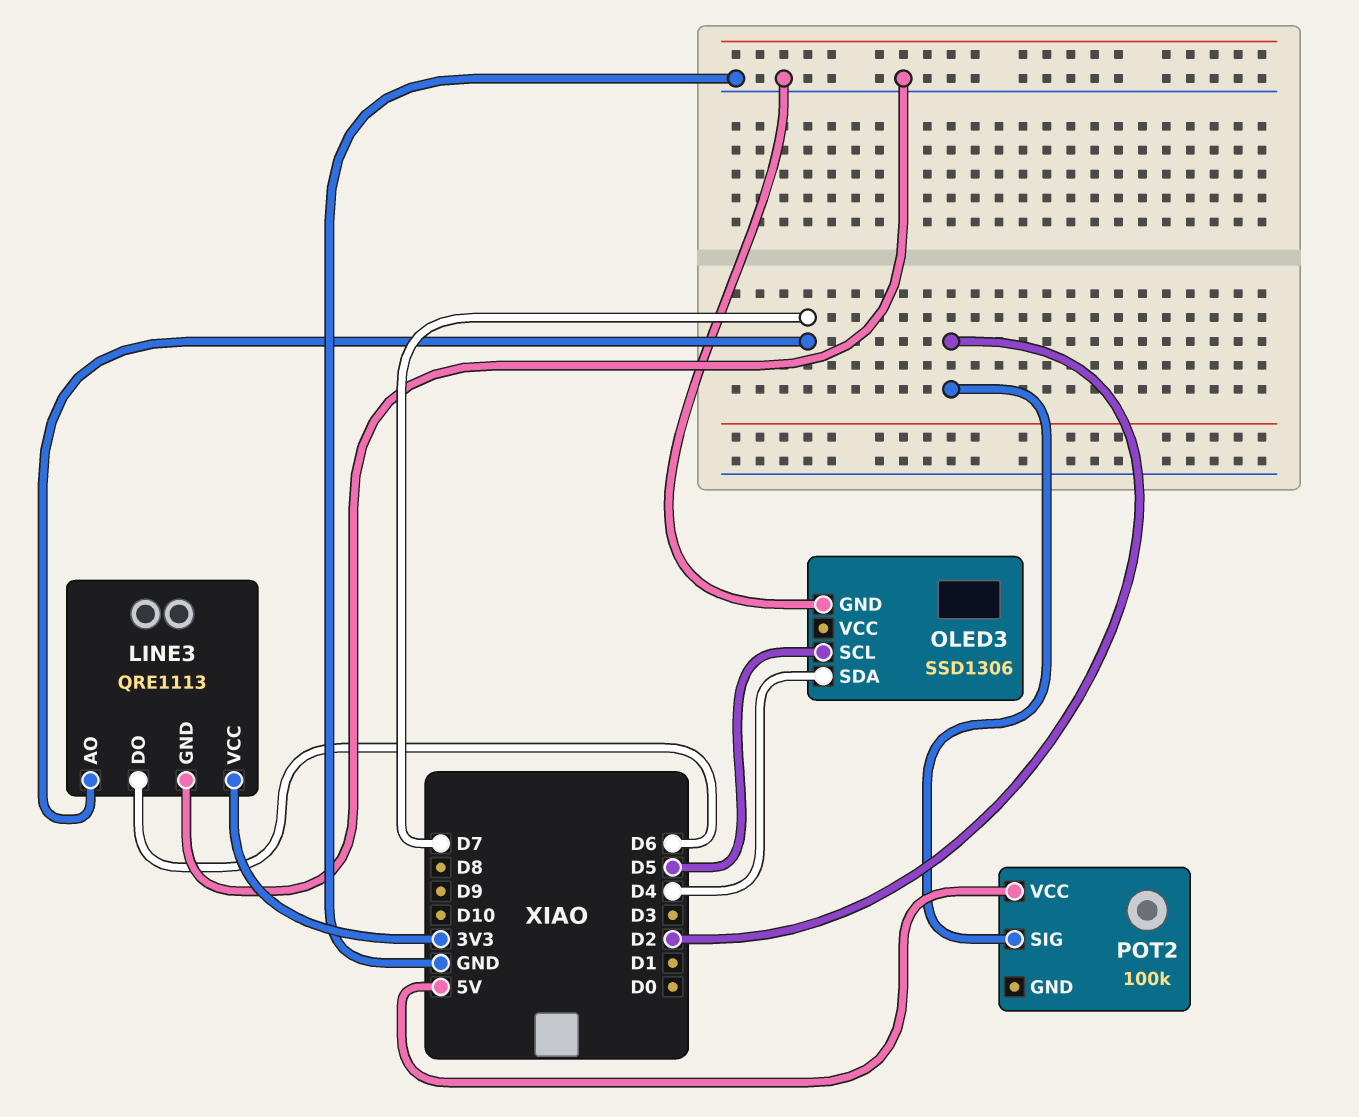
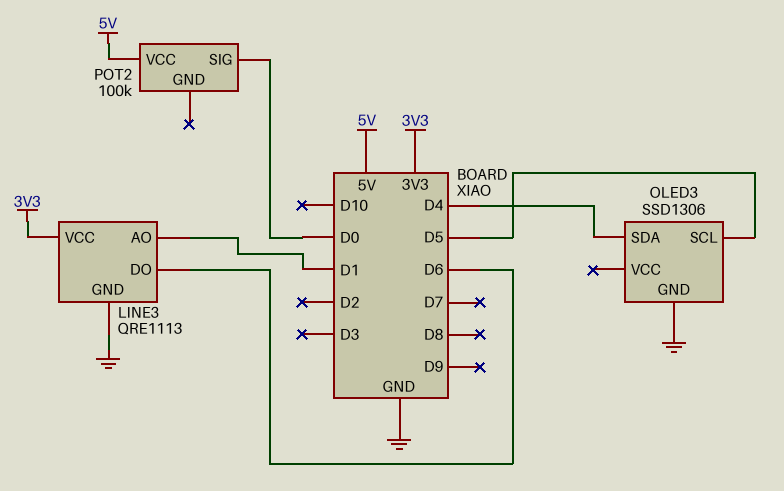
LINE3 pin AO: D7 -> D1
POT2 pin SIG: D2 -> D0

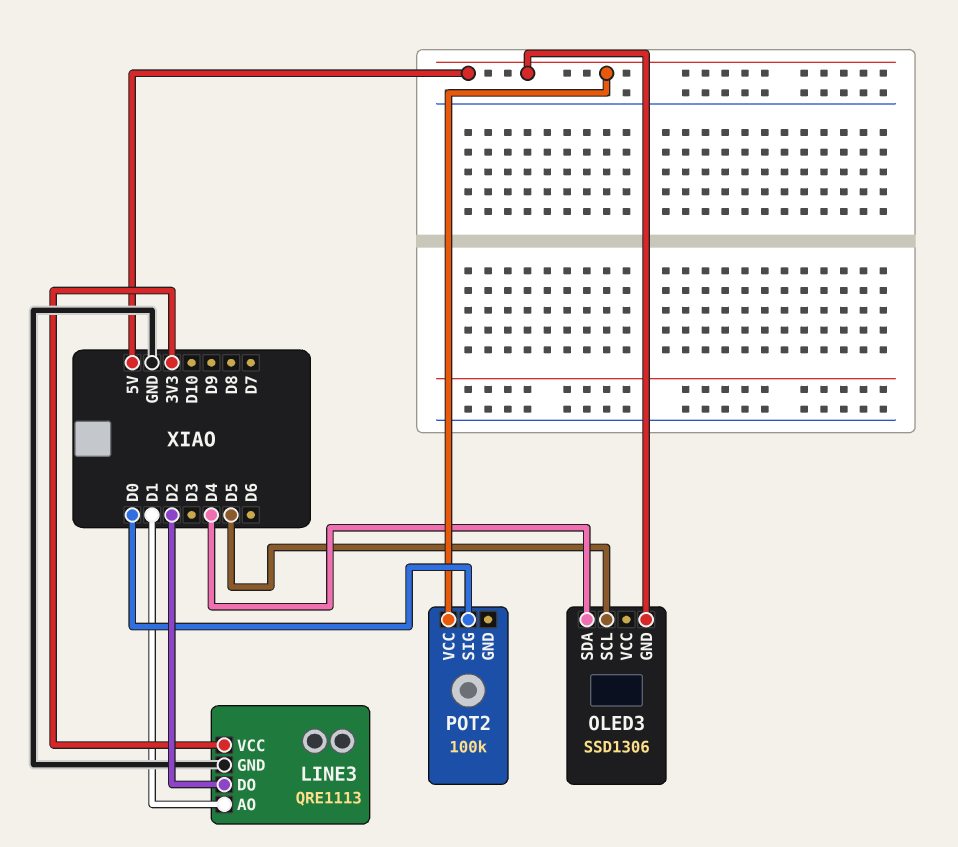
LINE3 pin DO: D6 -> D2
OLED3 pin GND: GND -> 5V

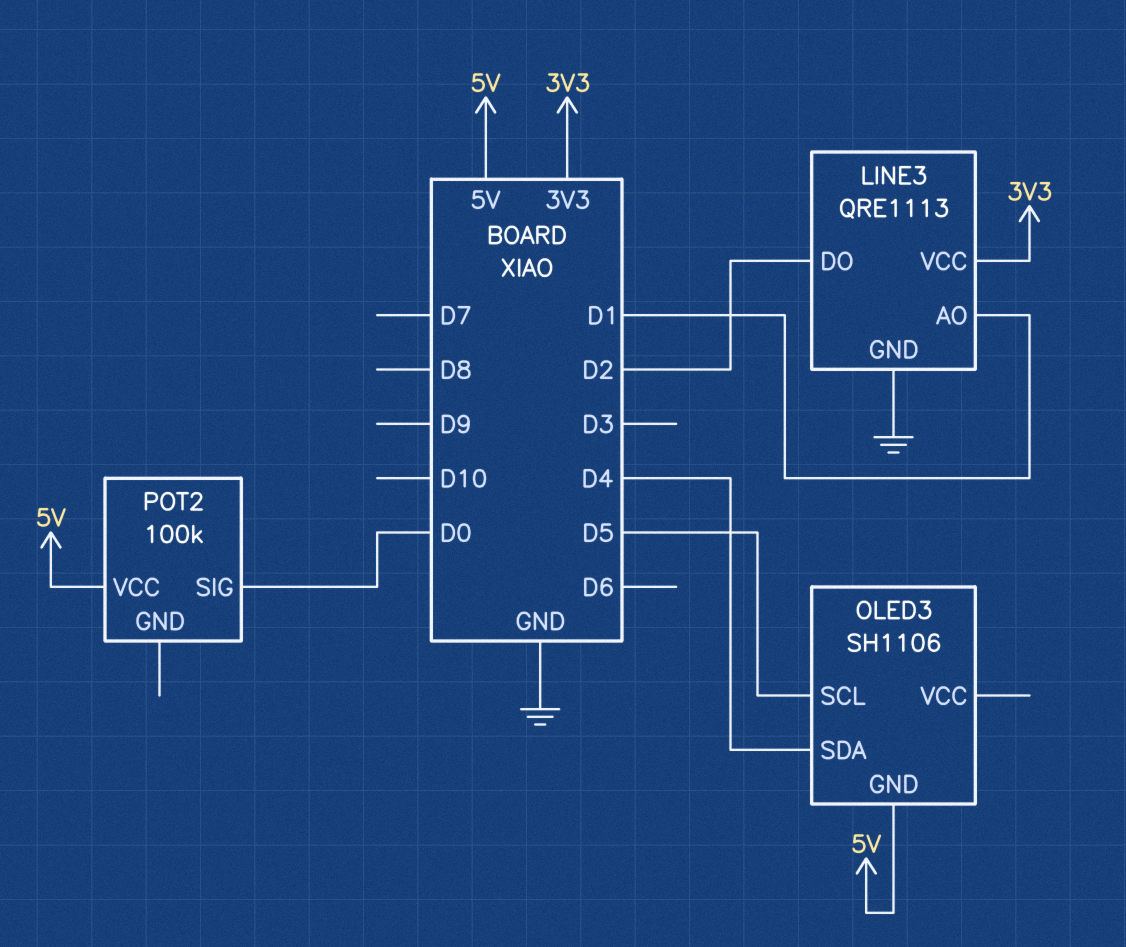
OLED3: SSD1306 -> SH1106

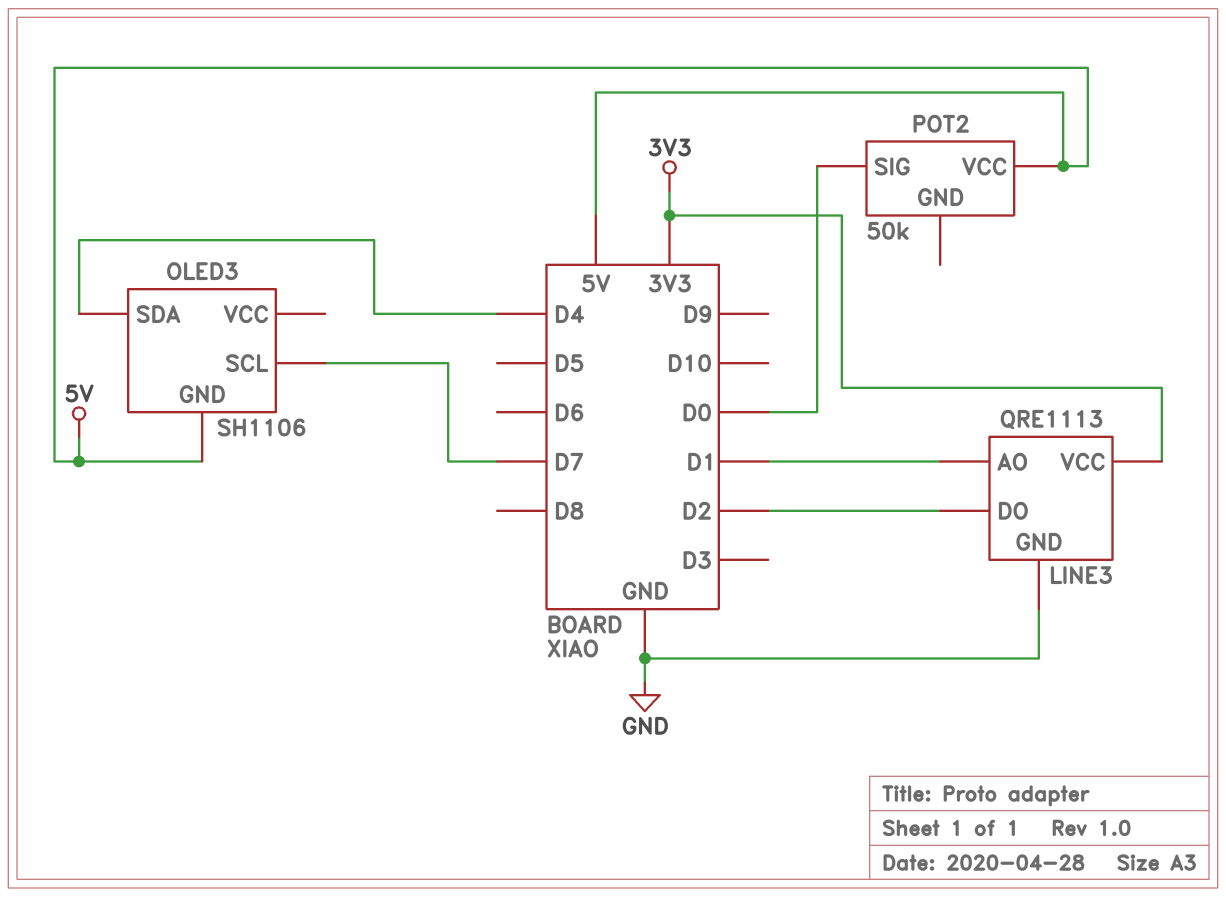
OLED3 pin SCL: D5 -> D7
POT2: 100k -> 50k

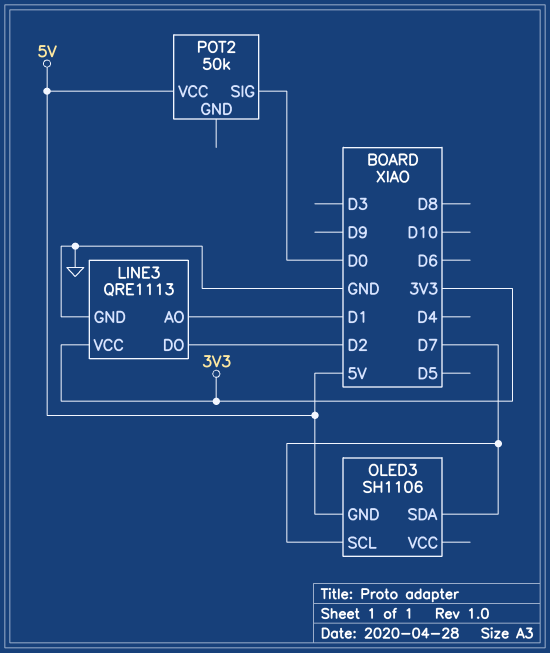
OLED3 pin SDA: D4 -> D7

